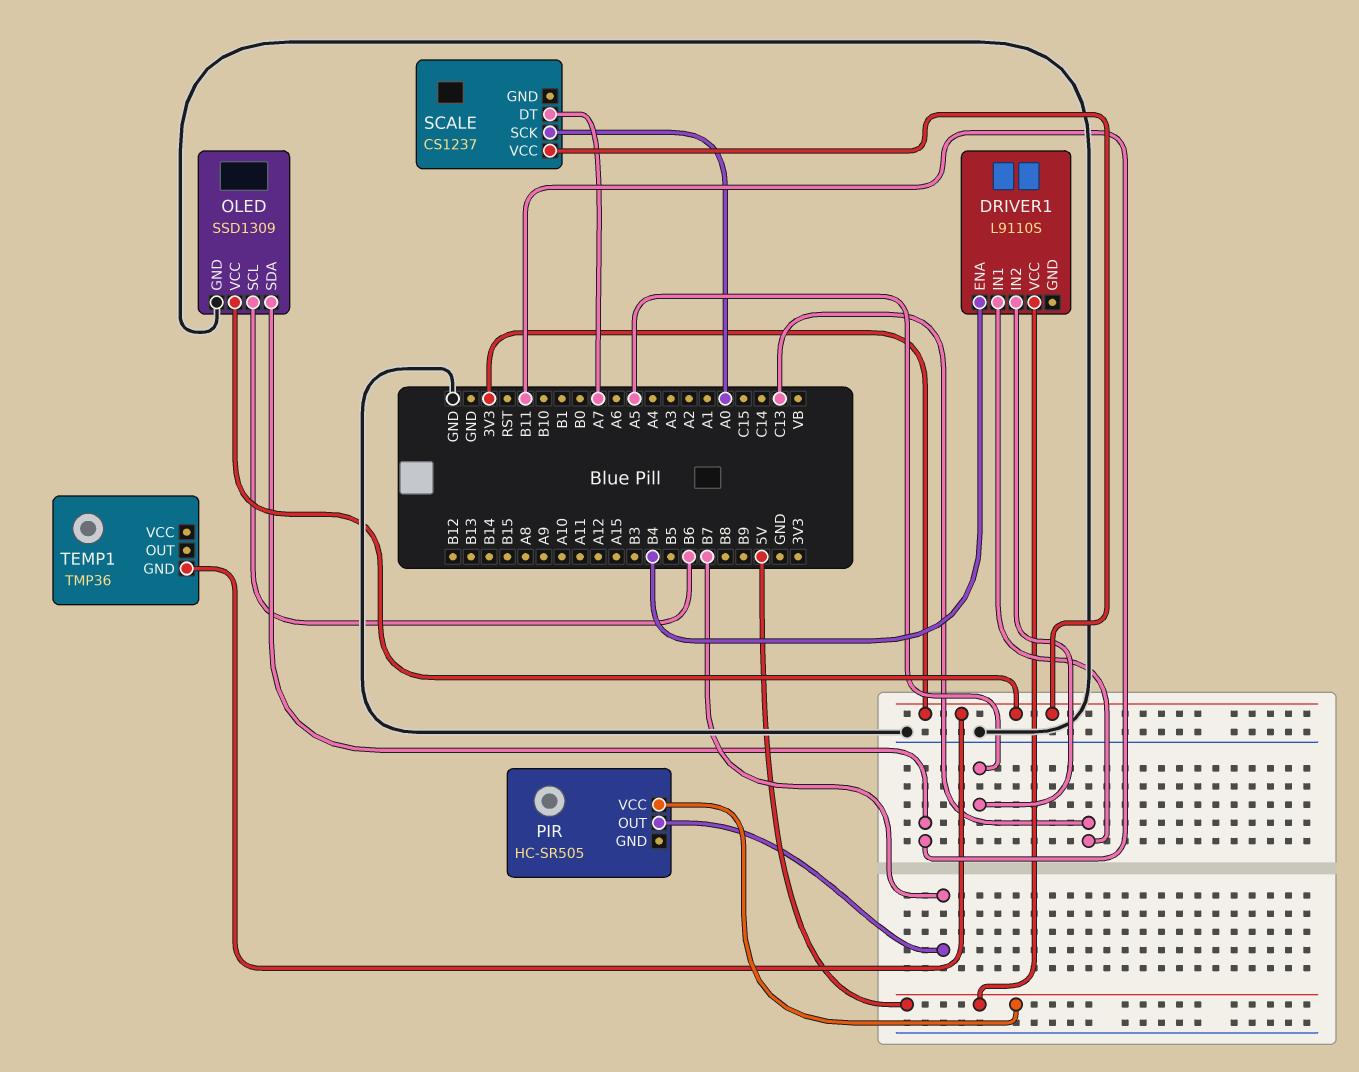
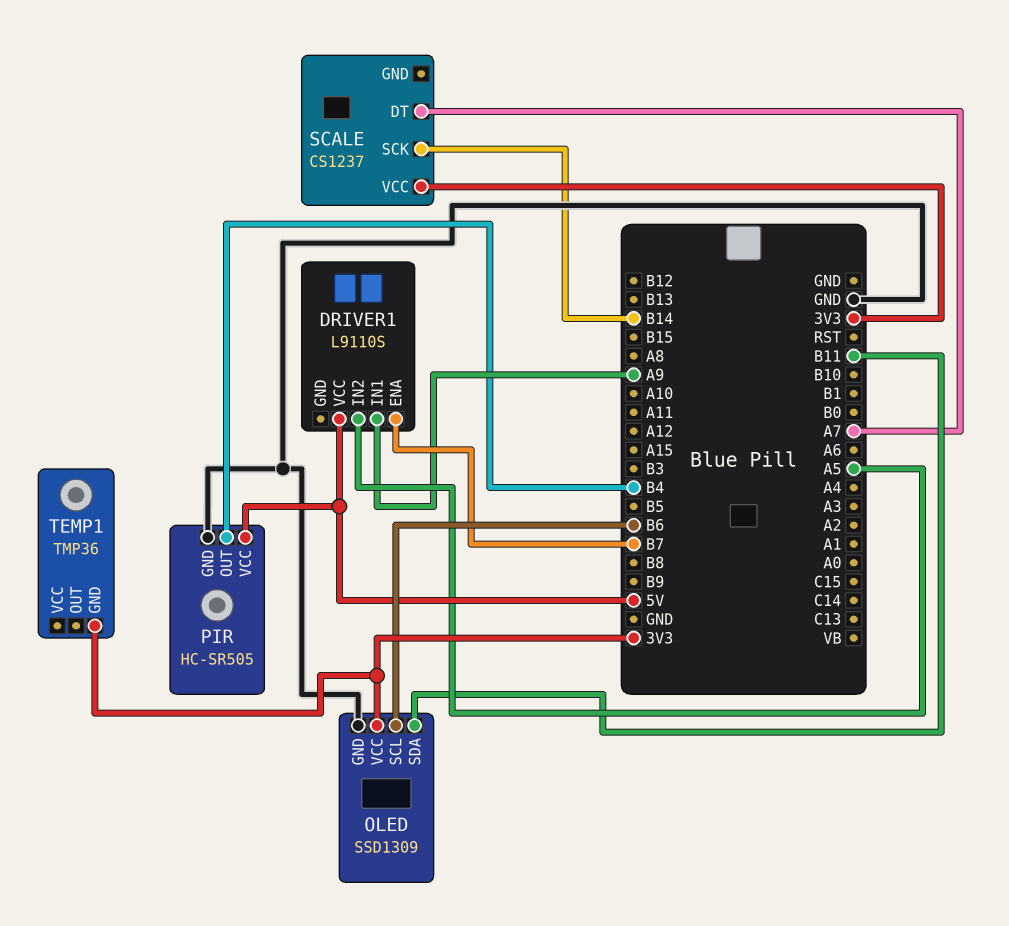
DRIVER1 pin ENA: B4 -> B7
DRIVER1 pin IN1: C13 -> A9
PIR pin GND: none -> GND
PIR pin OUT: B7 -> B4
SCALE pin SCK: A0 -> B14

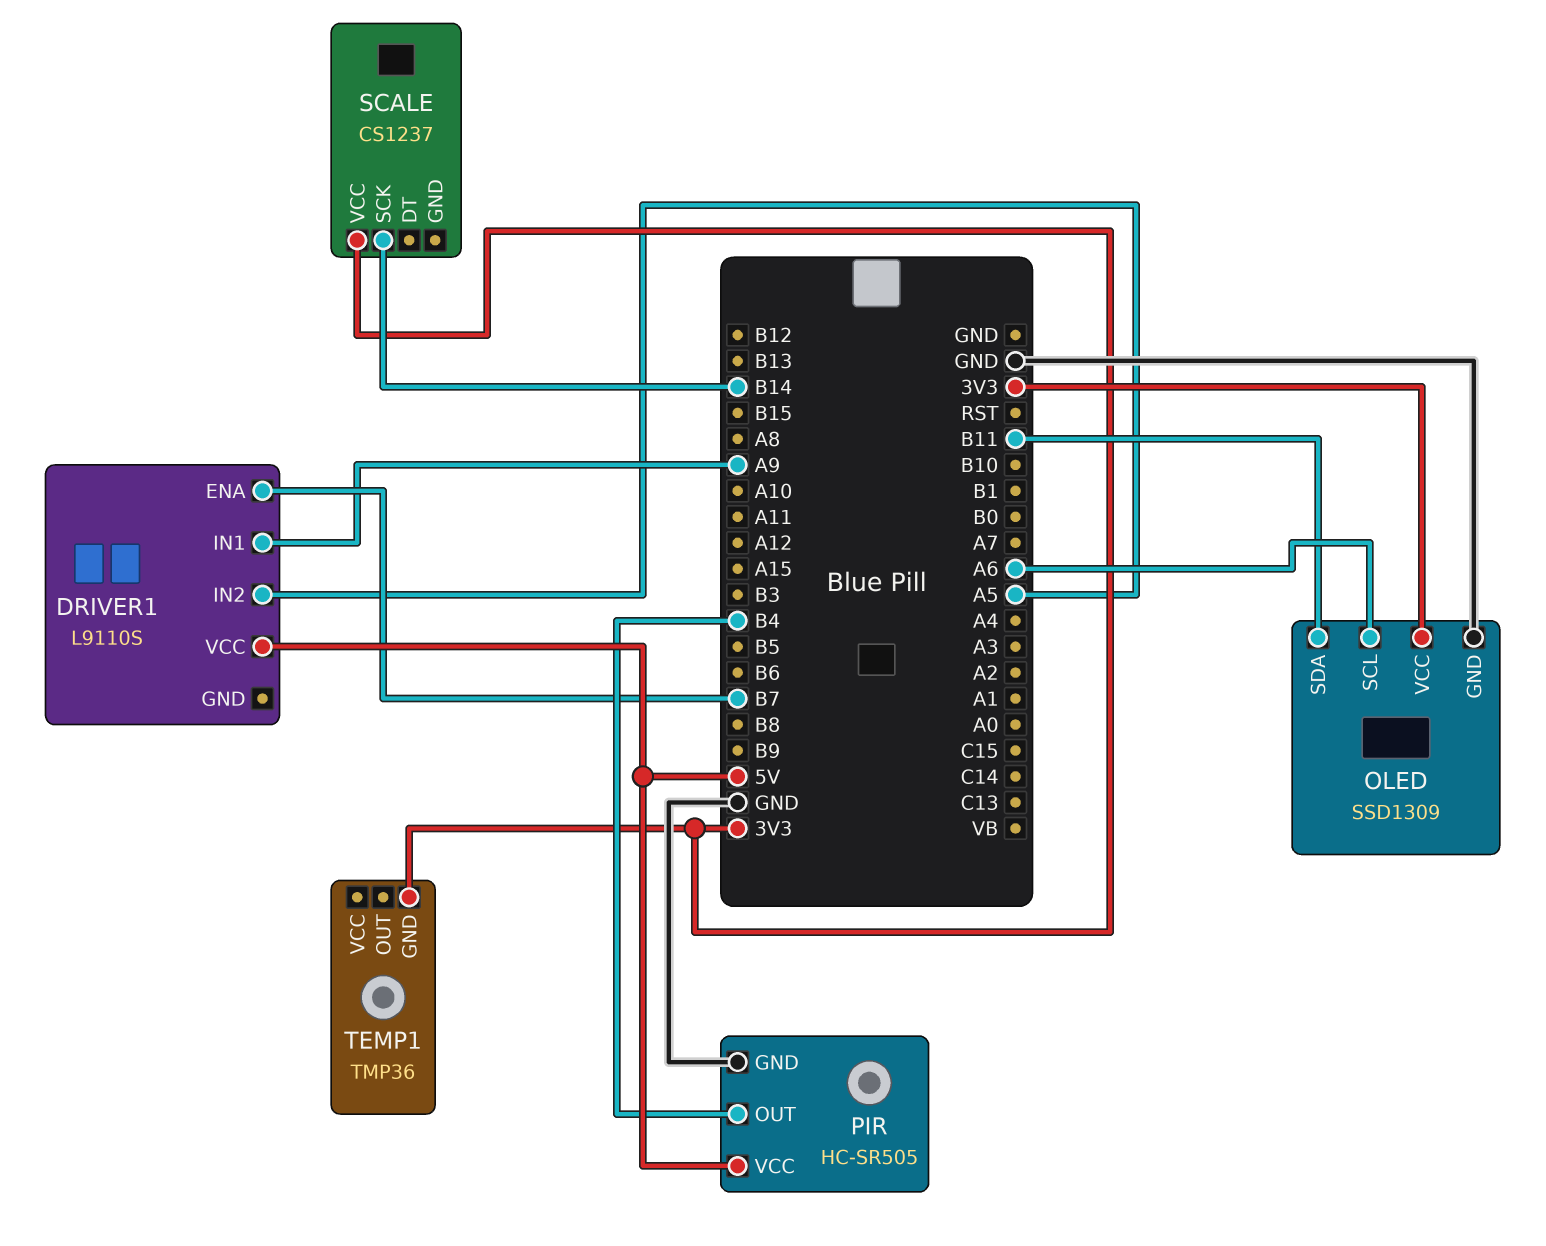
OLED pin SCL: B6 -> A6
SCALE pin DT: A7 -> none

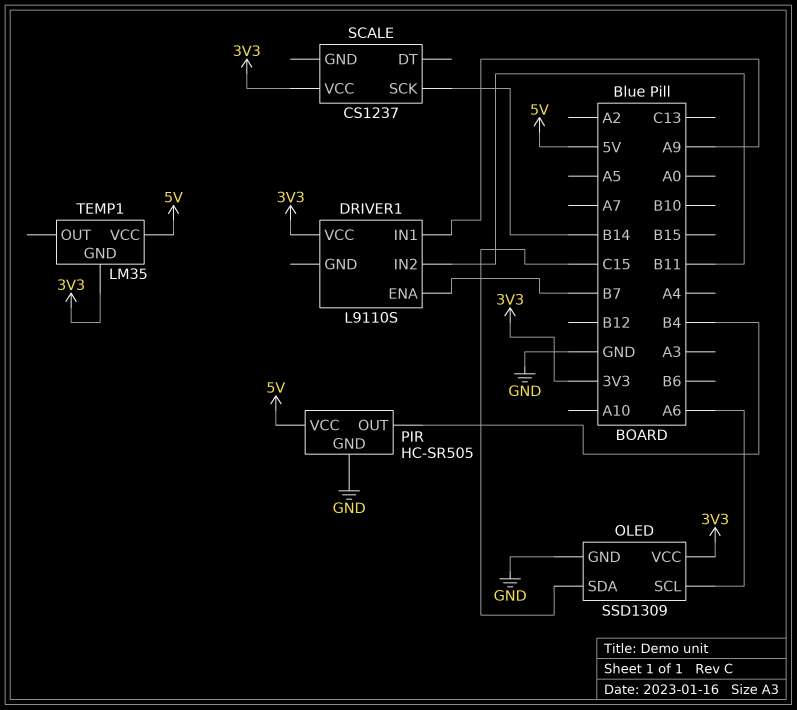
DRIVER1 pin IN2: A5 -> B11
DRIVER1 pin VCC: 5V -> 3V3
OLED pin SDA: B11 -> C15
TEMP1: TMP36 -> LM35
TEMP1 pin VCC: none -> 5V

